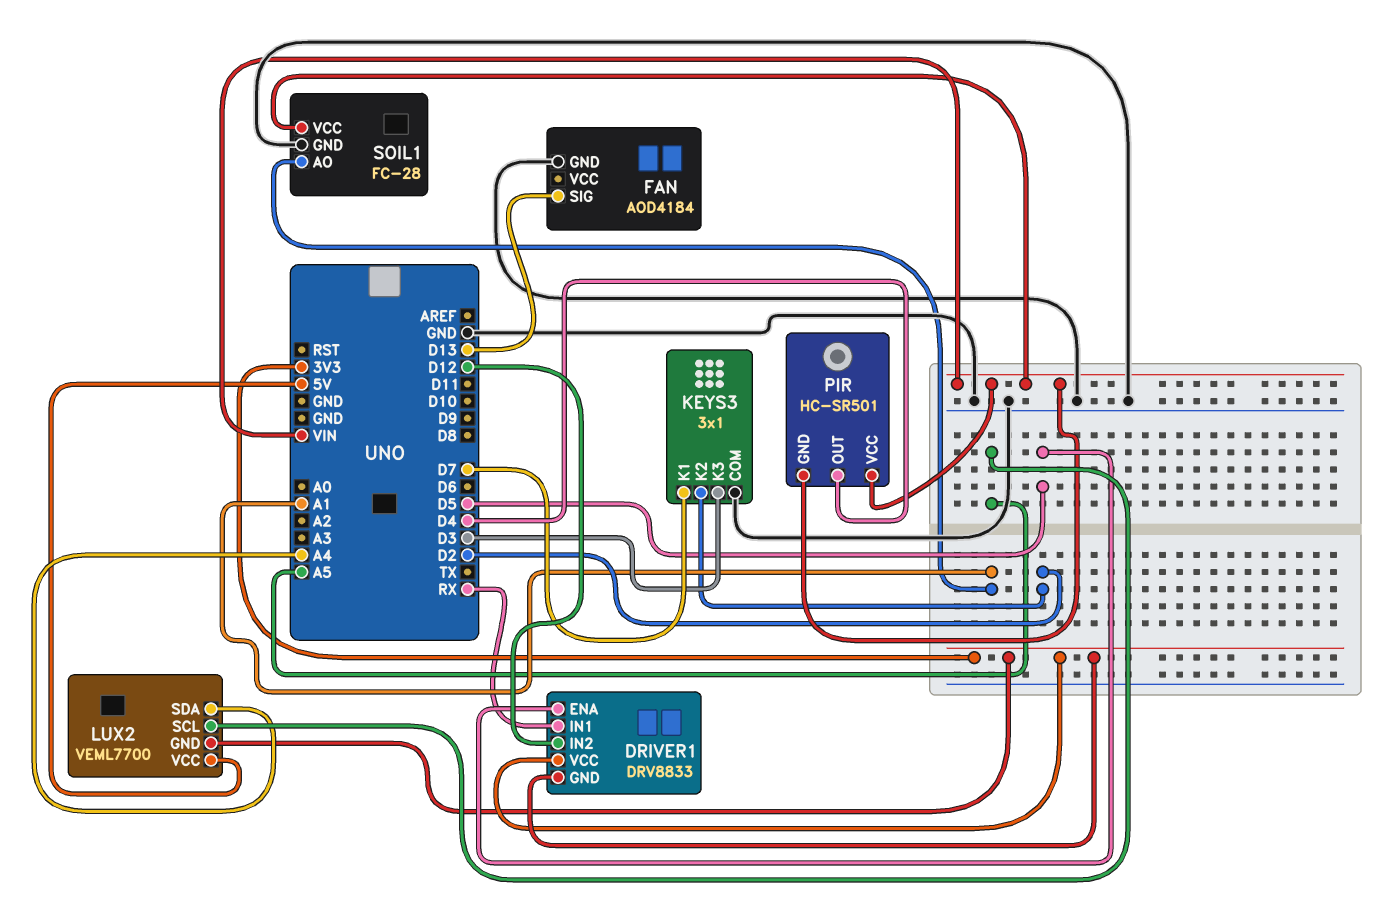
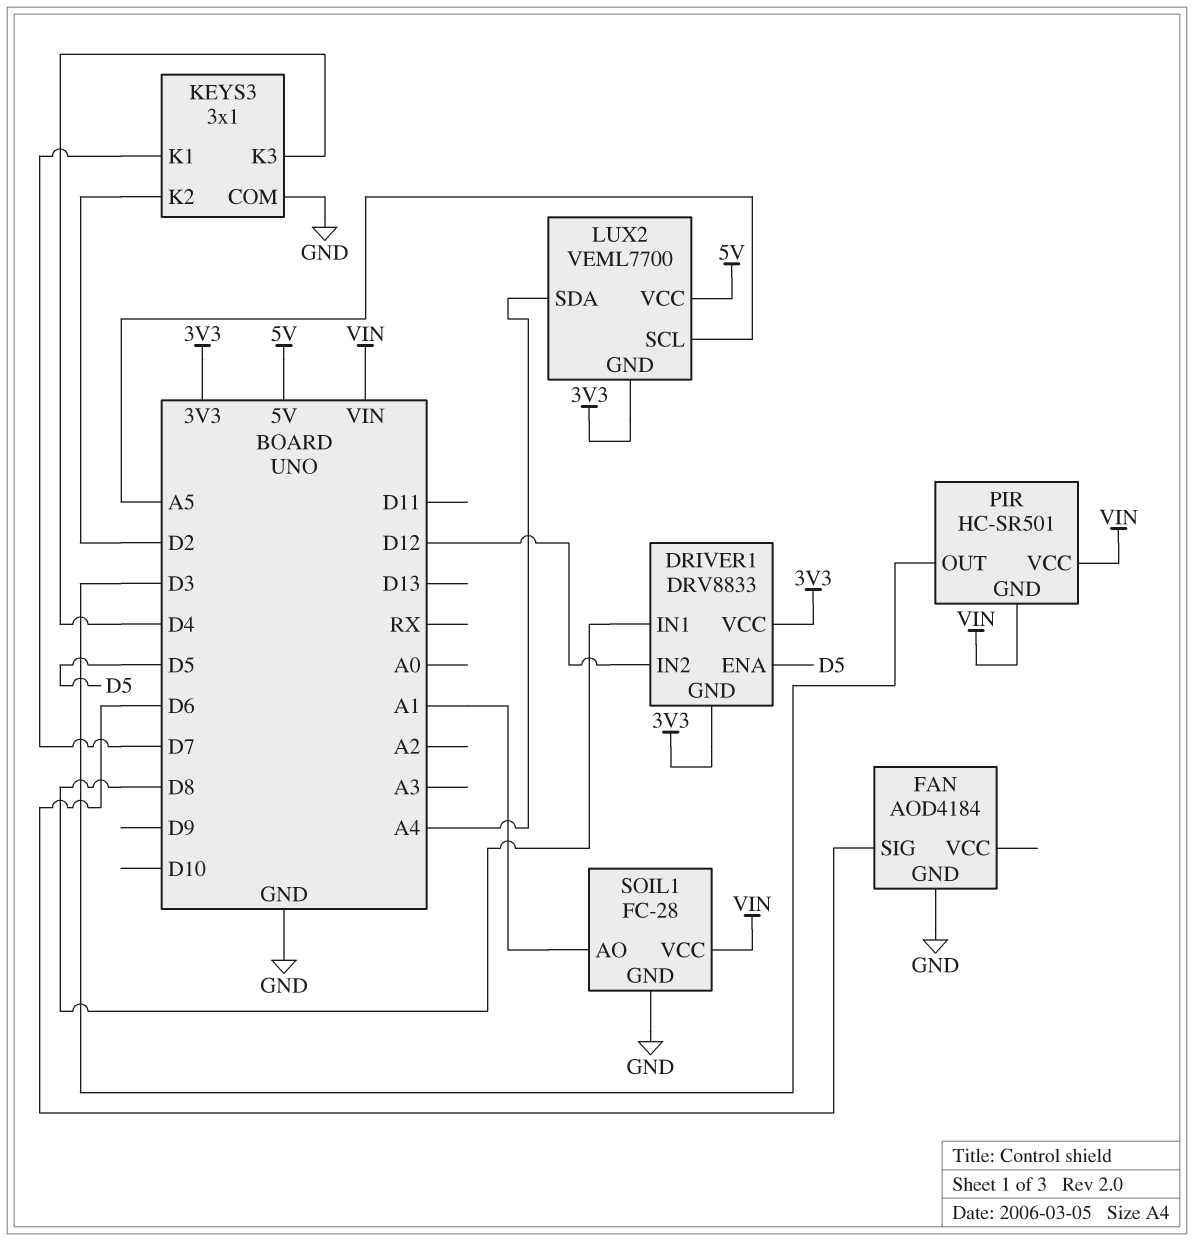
DRIVER1 pin IN1: RX -> D8
FAN pin SIG: D13 -> D6
KEYS3 pin K3: D3 -> D4
PIR pin OUT: D4 -> D3

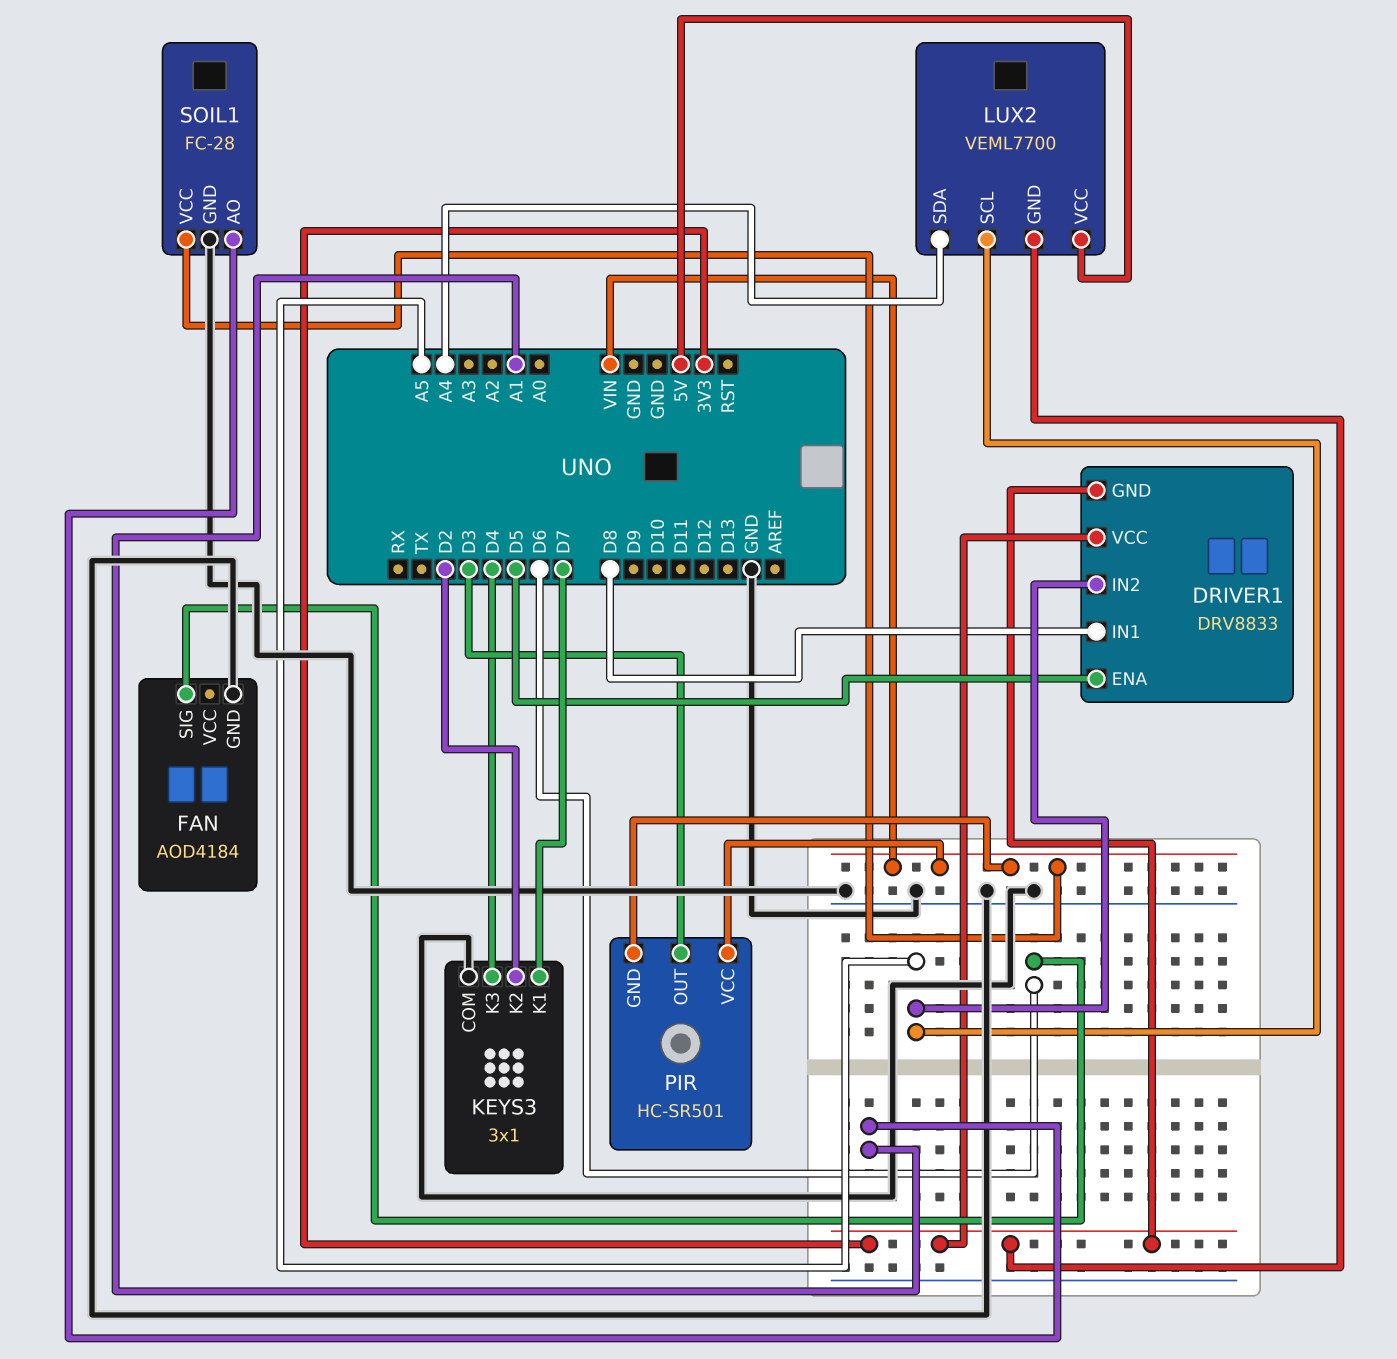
DRIVER1 pin IN2: D12 -> A5

